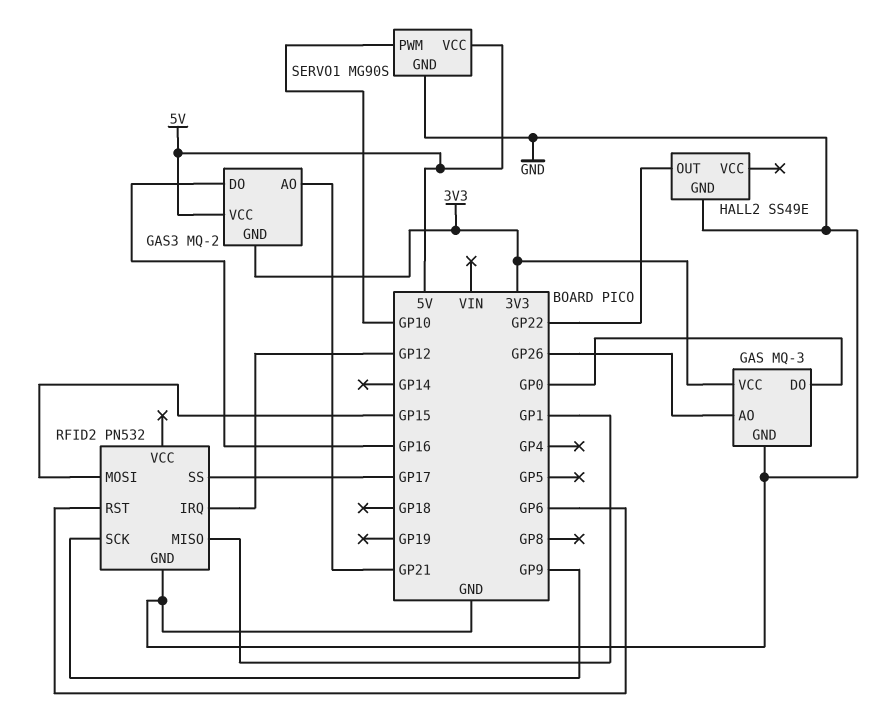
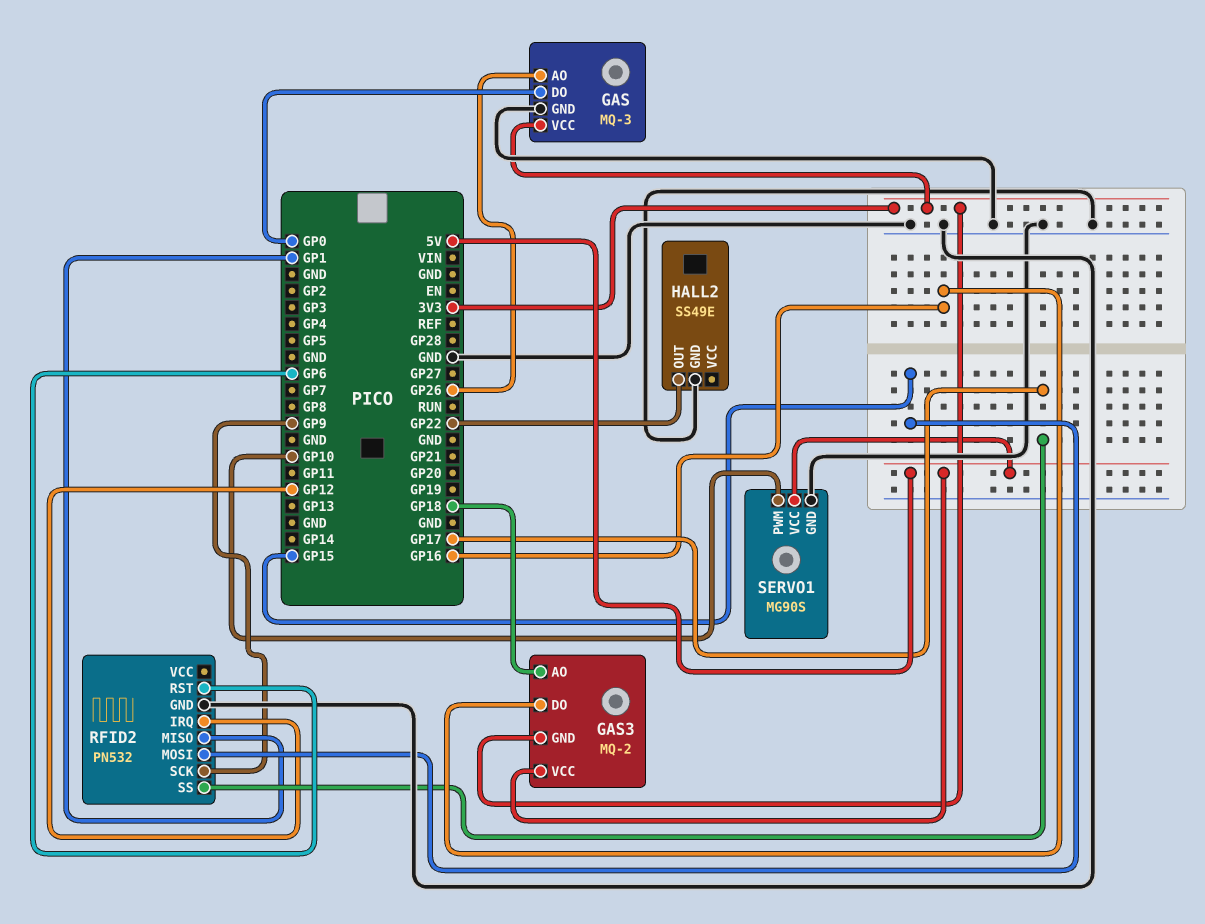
GAS3 pin AO: GP21 -> GP18

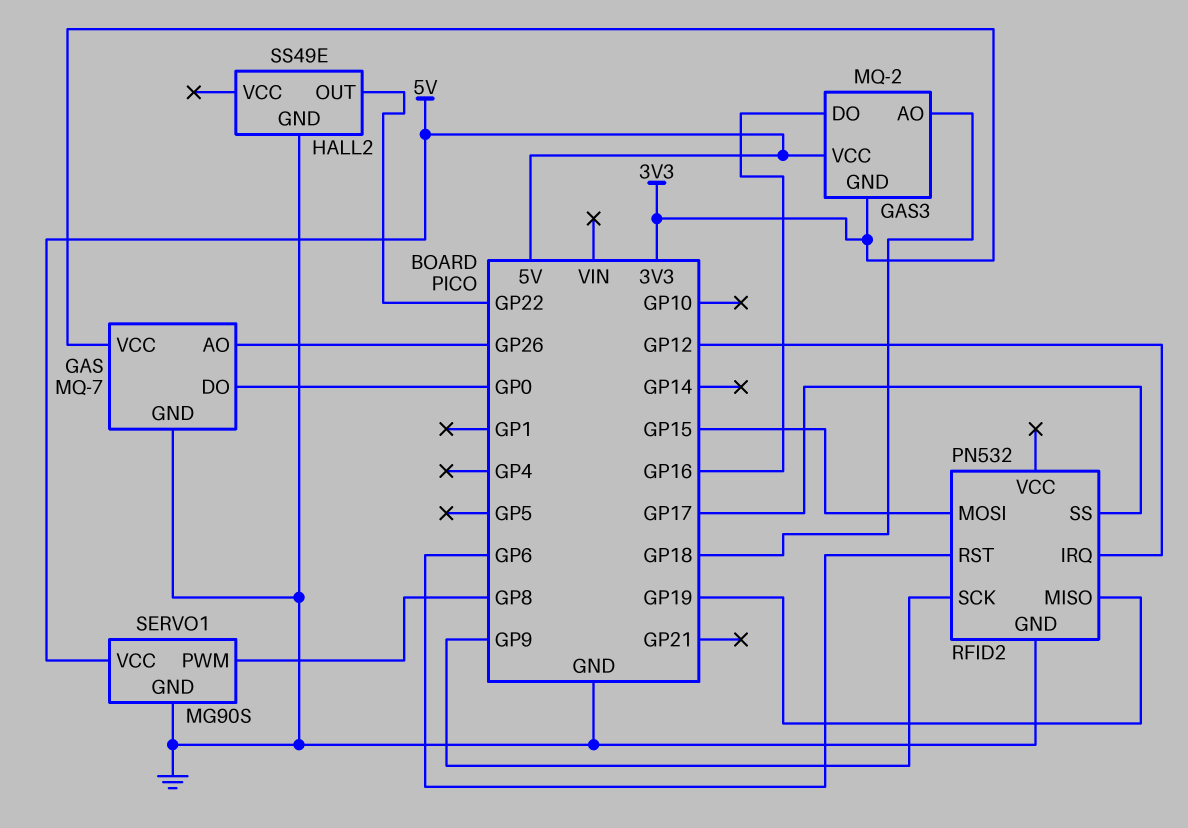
GAS: MQ-3 -> MQ-7
RFID2 pin MISO: GP1 -> GP19
SERVO1 pin PWM: GP10 -> GP8

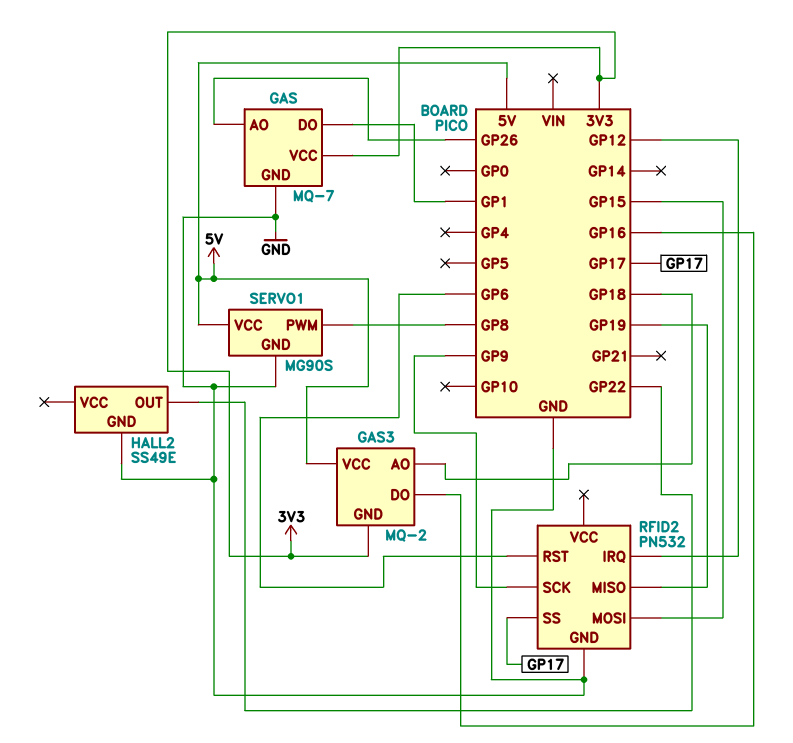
GAS pin DO: GP0 -> GP1

